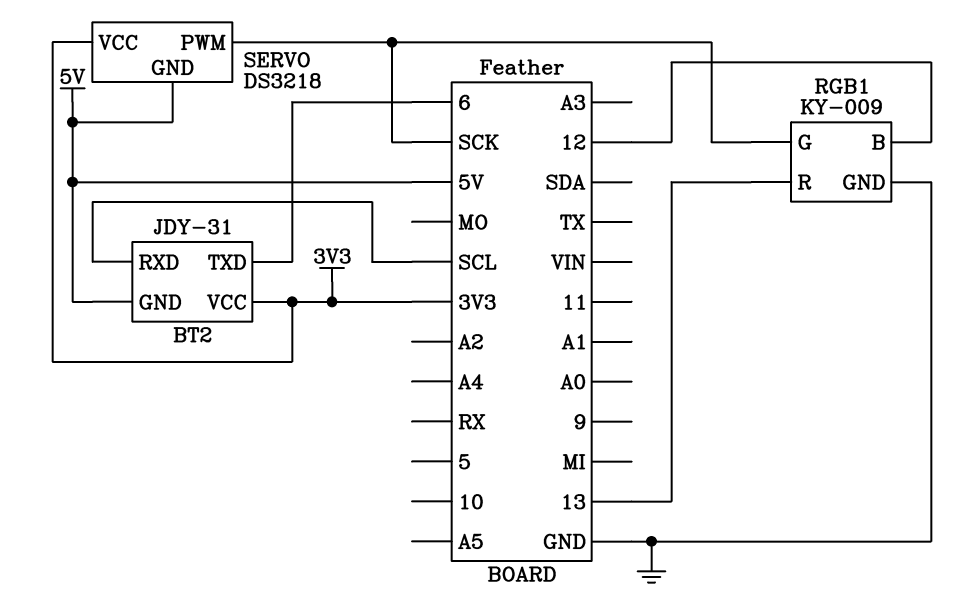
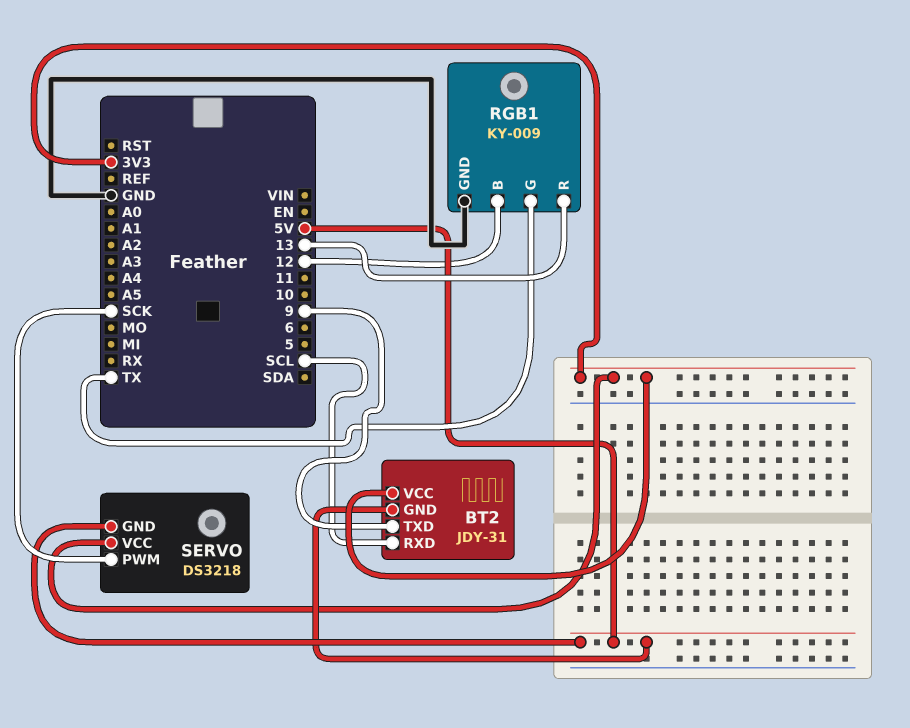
BT2 pin TXD: 6 -> 9
RGB1 pin G: SCK -> TX

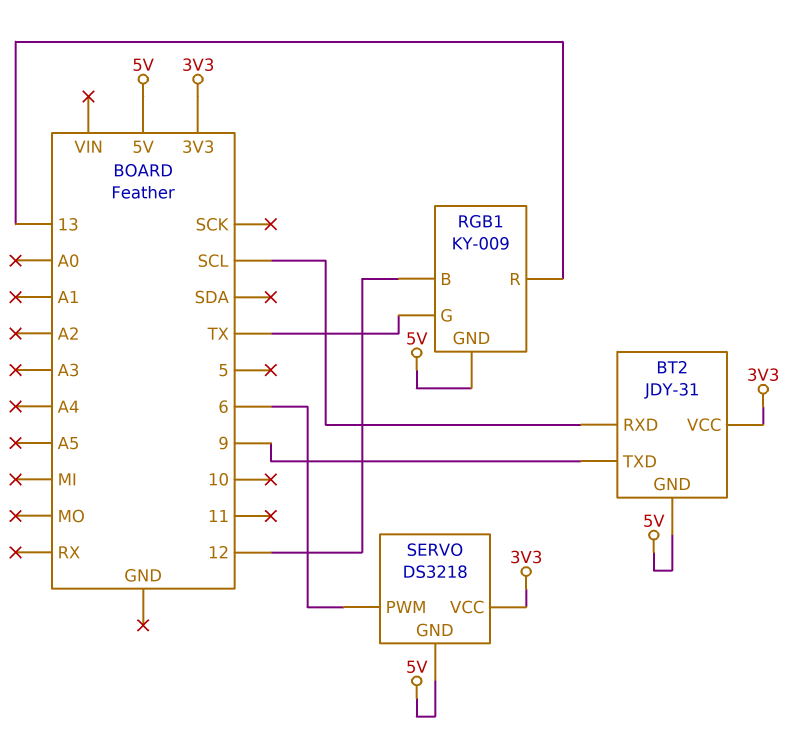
RGB1 pin GND: GND -> 5V
SERVO pin PWM: SCK -> 6

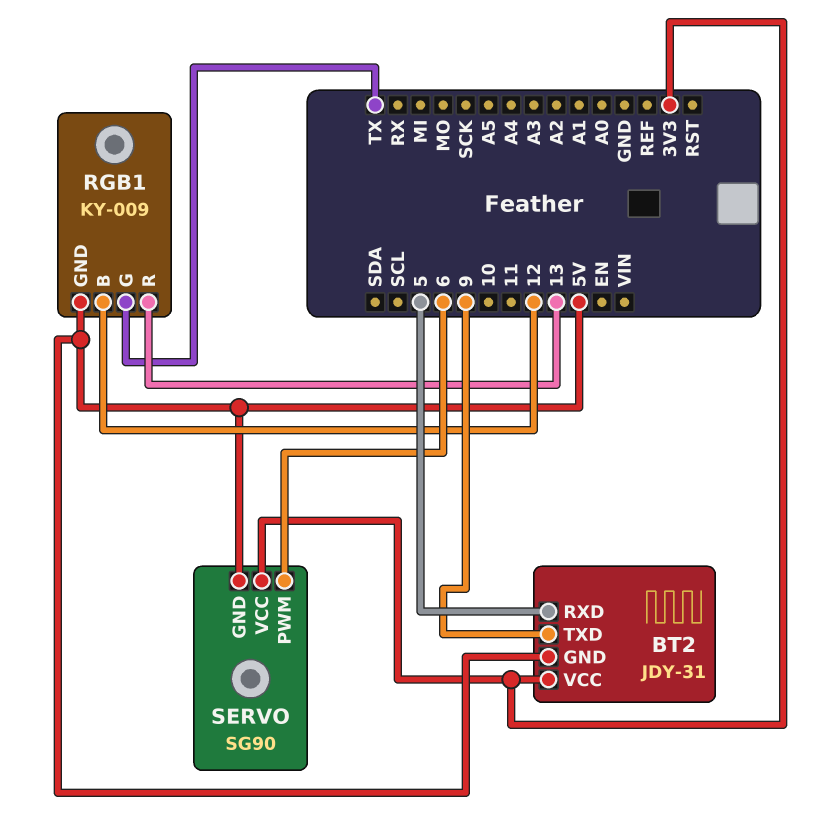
BT2 pin RXD: SCL -> 5
SERVO: DS3218 -> SG90

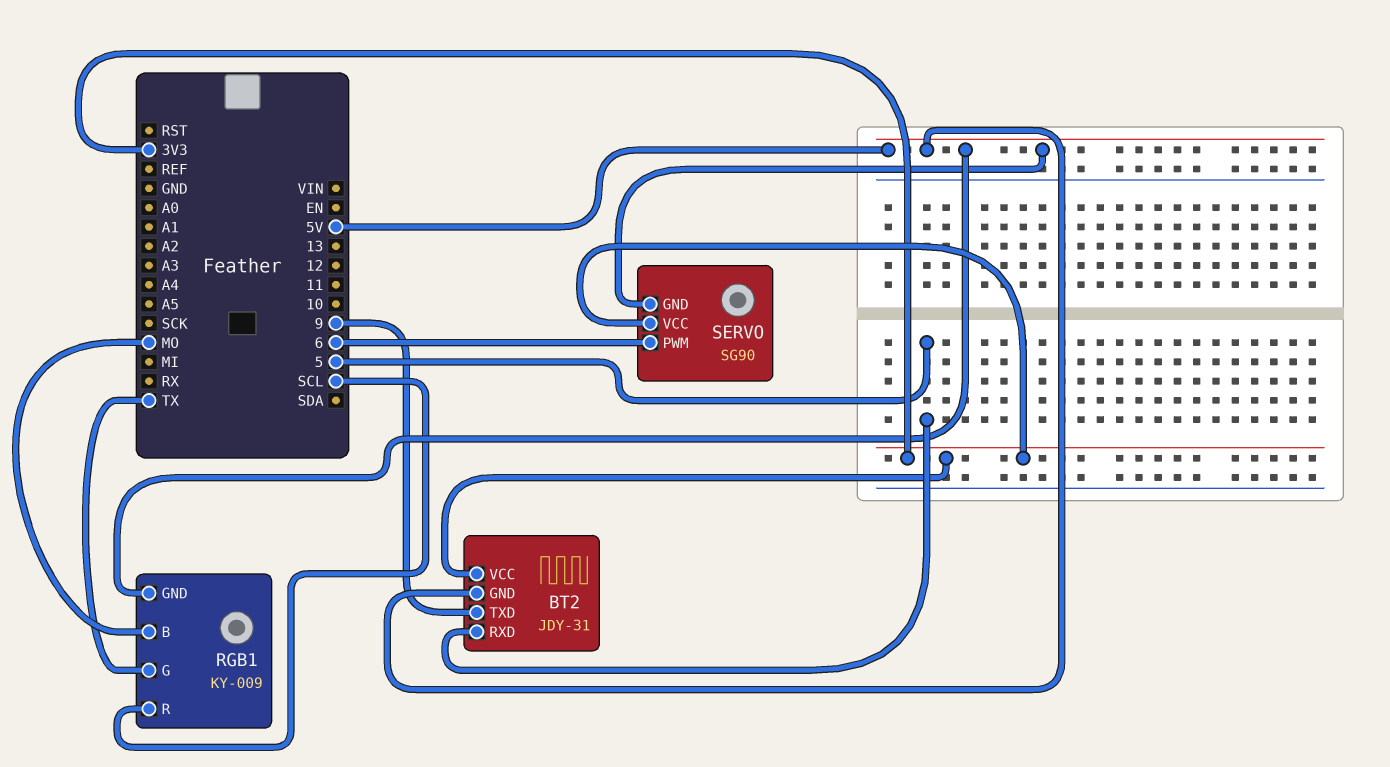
RGB1 pin B: 12 -> MO
RGB1 pin R: 13 -> SCL

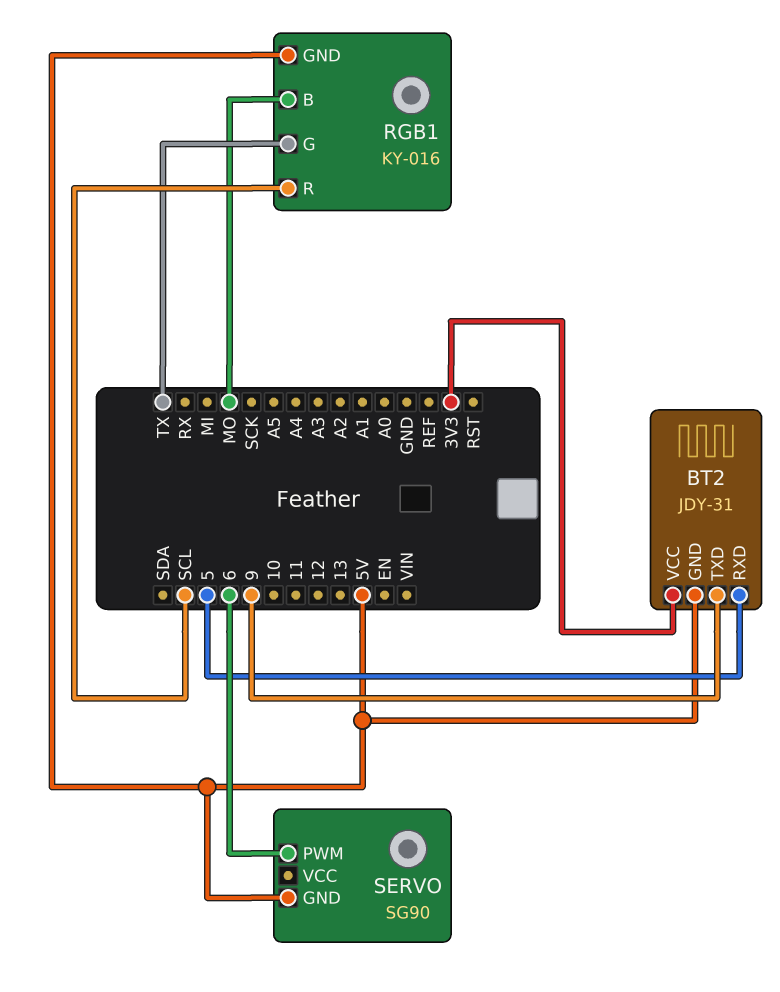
RGB1: KY-009 -> KY-016
SERVO pin VCC: 3V3 -> none

